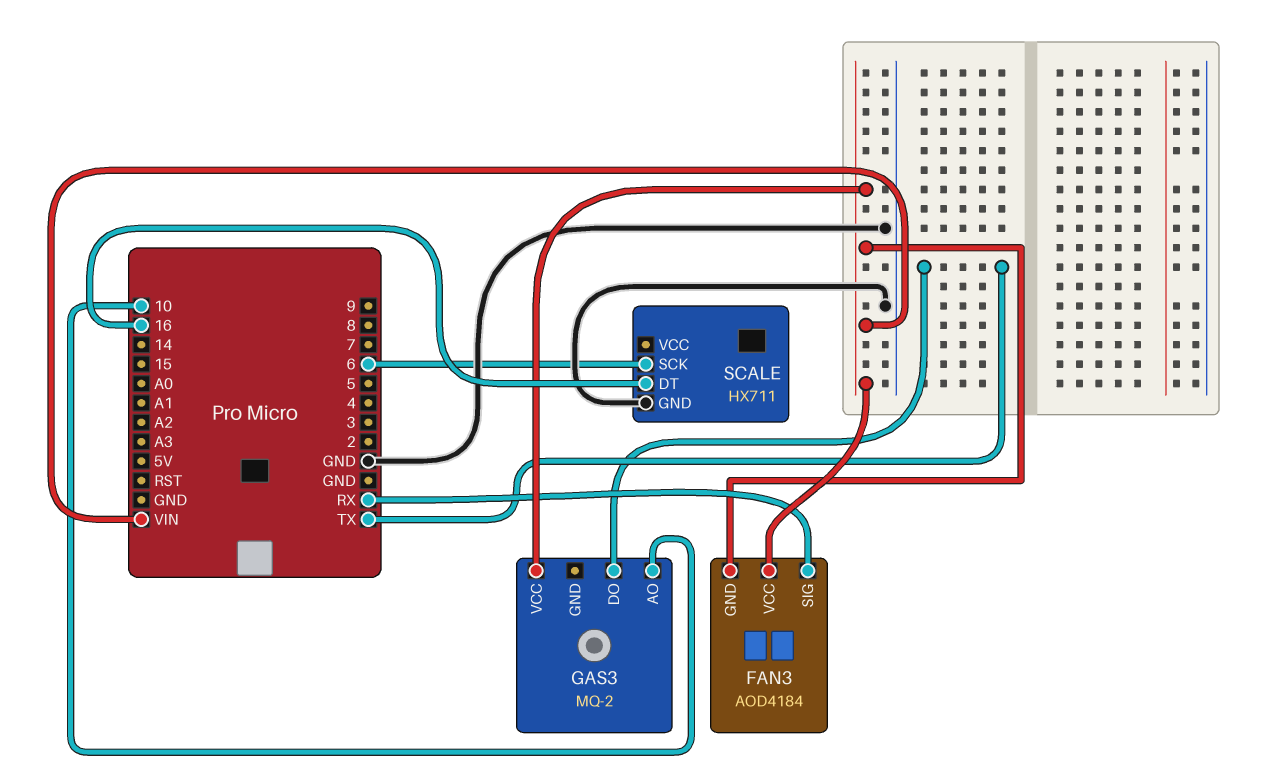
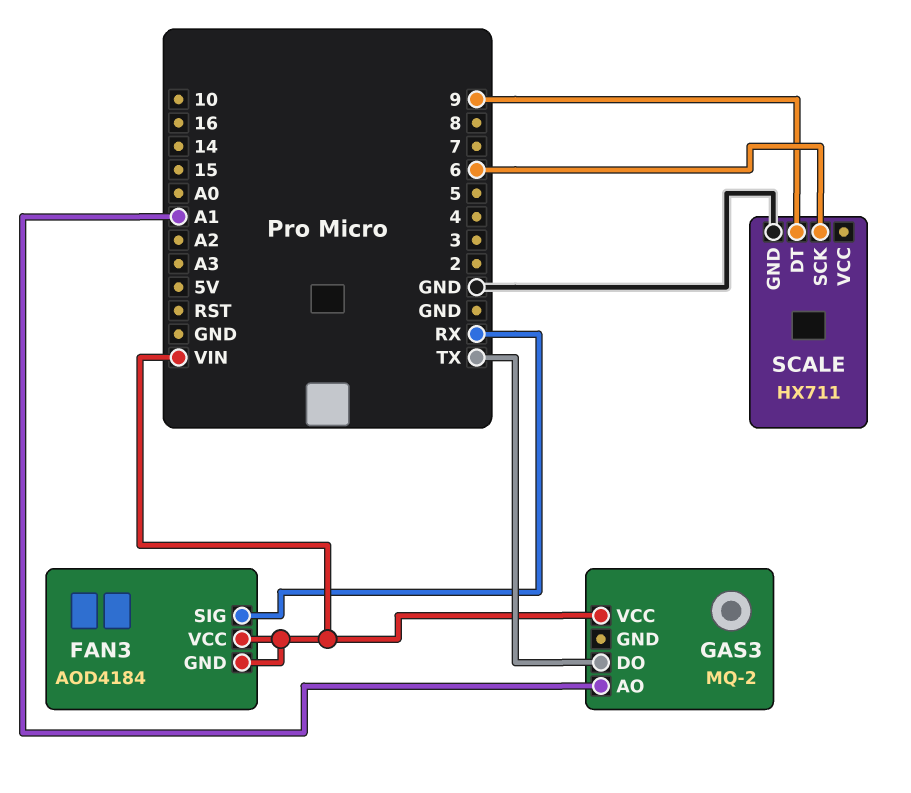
GAS3 pin AO: 10 -> A1
SCALE pin DT: 16 -> 9

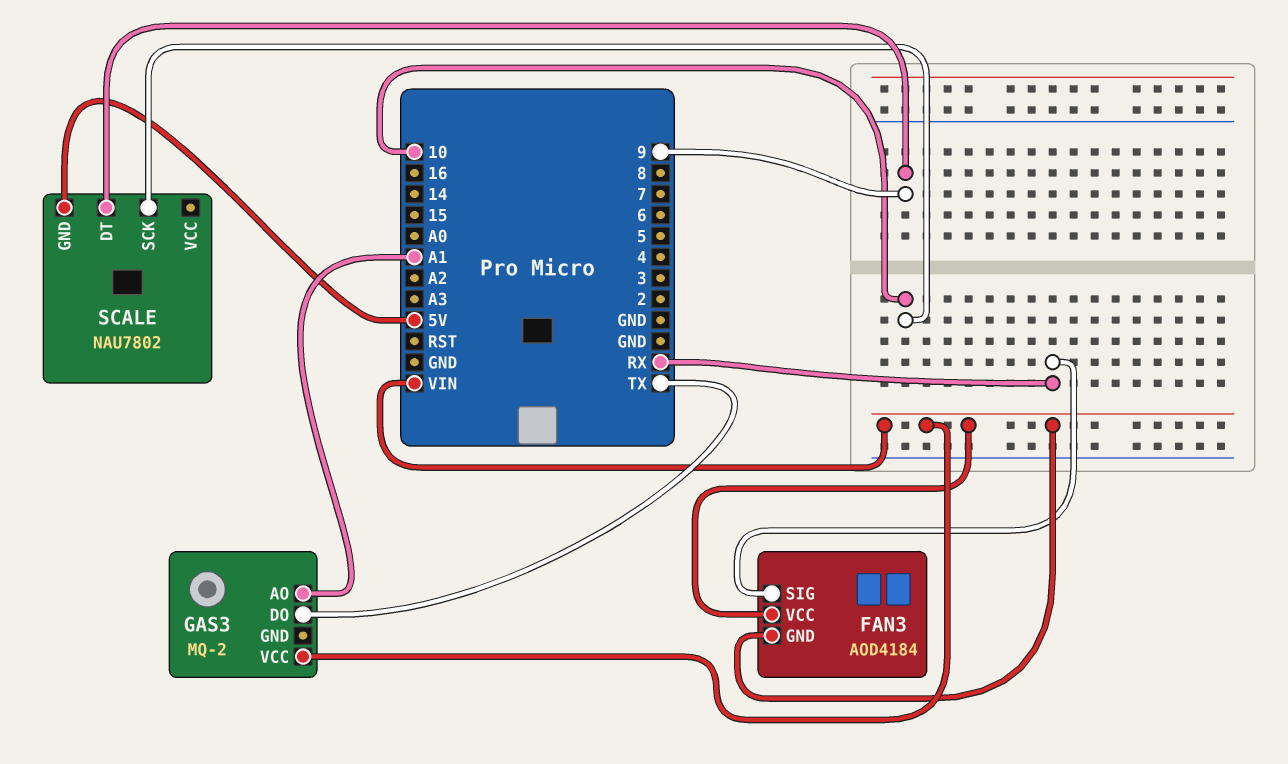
SCALE: HX711 -> NAU7802
SCALE pin GND: GND -> 5V
SCALE pin SCK: 6 -> 10

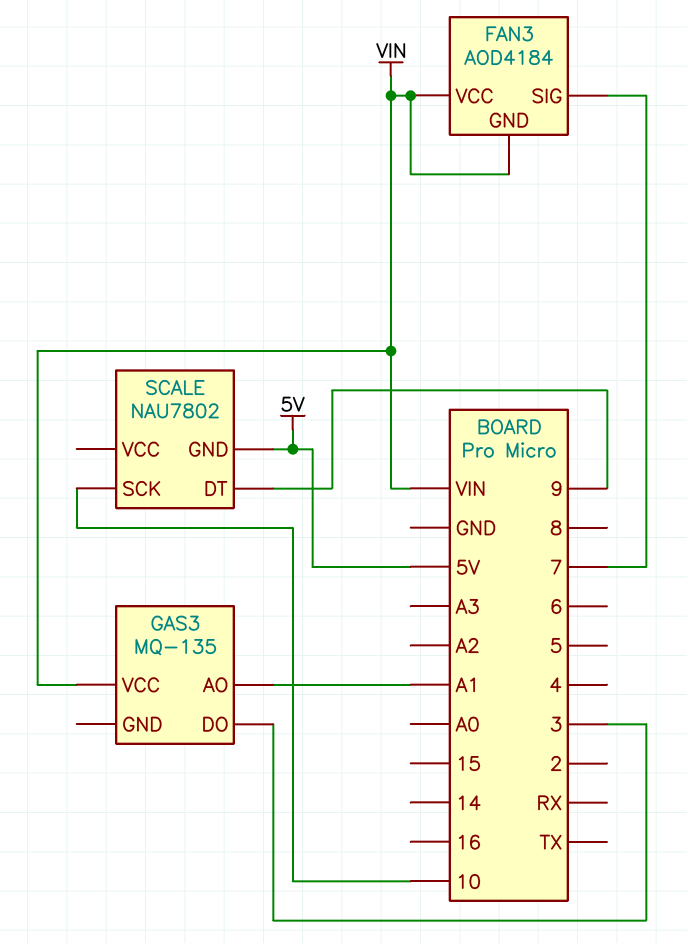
FAN3 pin SIG: RX -> 7
GAS3: MQ-2 -> MQ-135
GAS3 pin DO: TX -> 3

